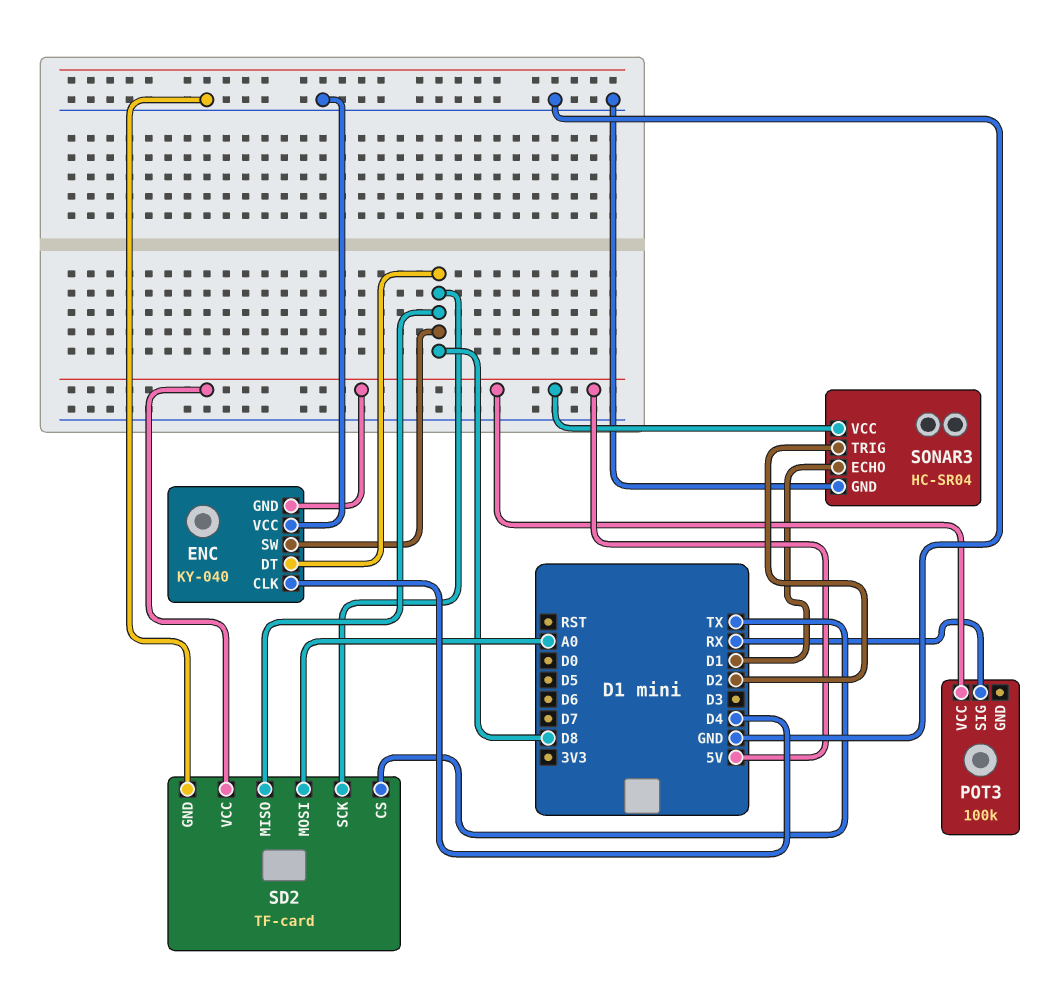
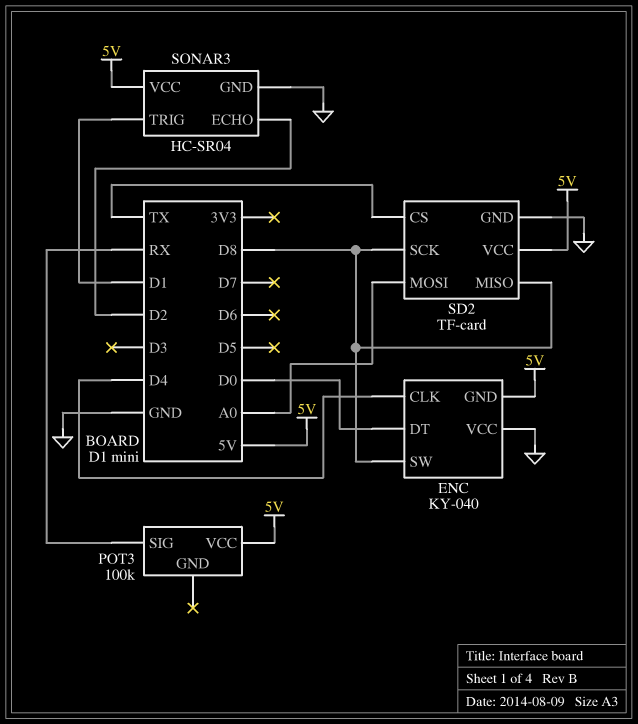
ENC pin DT: D8 -> D0
SONAR3 pin ECHO: D1 -> D2
SONAR3 pin TRIG: D2 -> D1

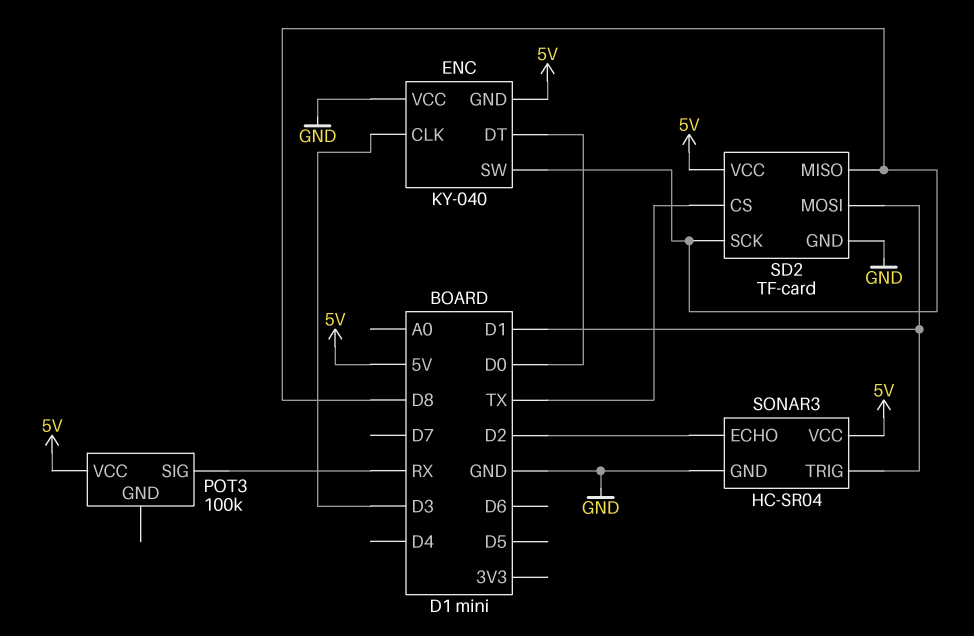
ENC pin CLK: D4 -> D3
SD2 pin MOSI: A0 -> D1

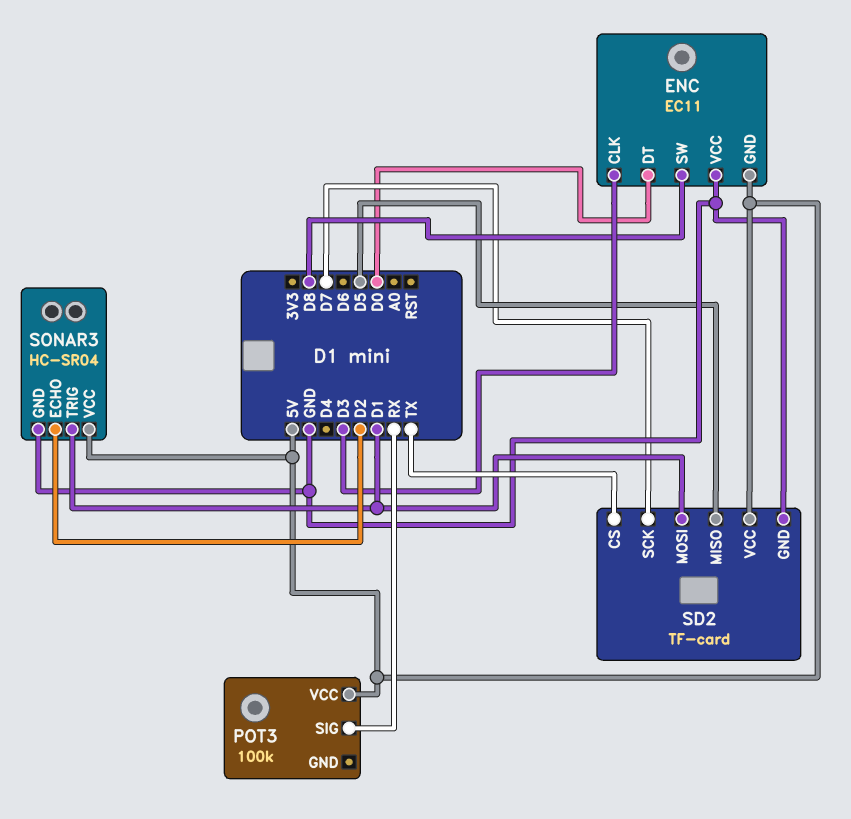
ENC: KY-040 -> EC11
SD2 pin MISO: D8 -> D5
SD2 pin SCK: D8 -> D7

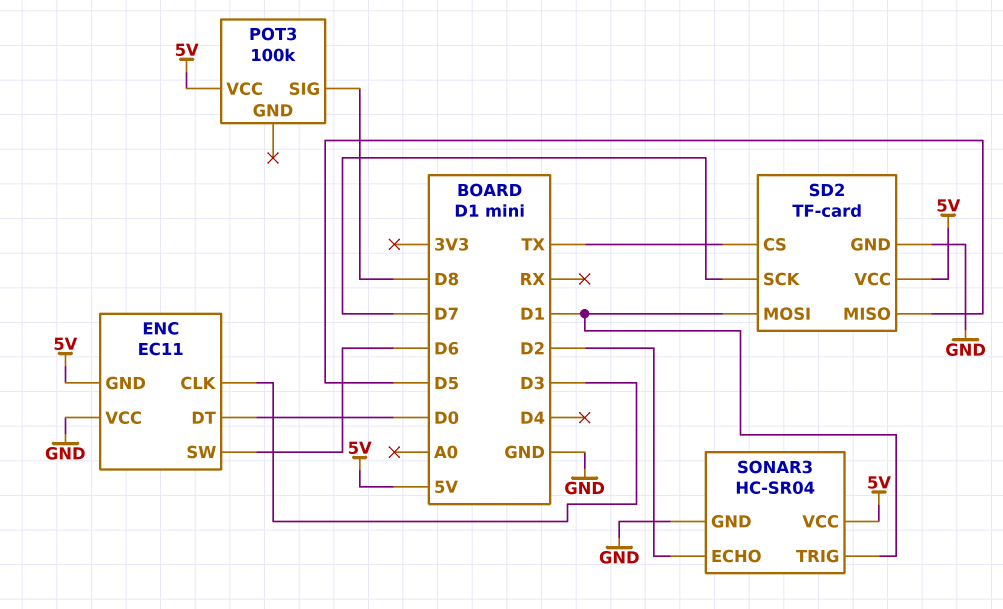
ENC pin SW: D8 -> D6
POT3 pin SIG: RX -> D8

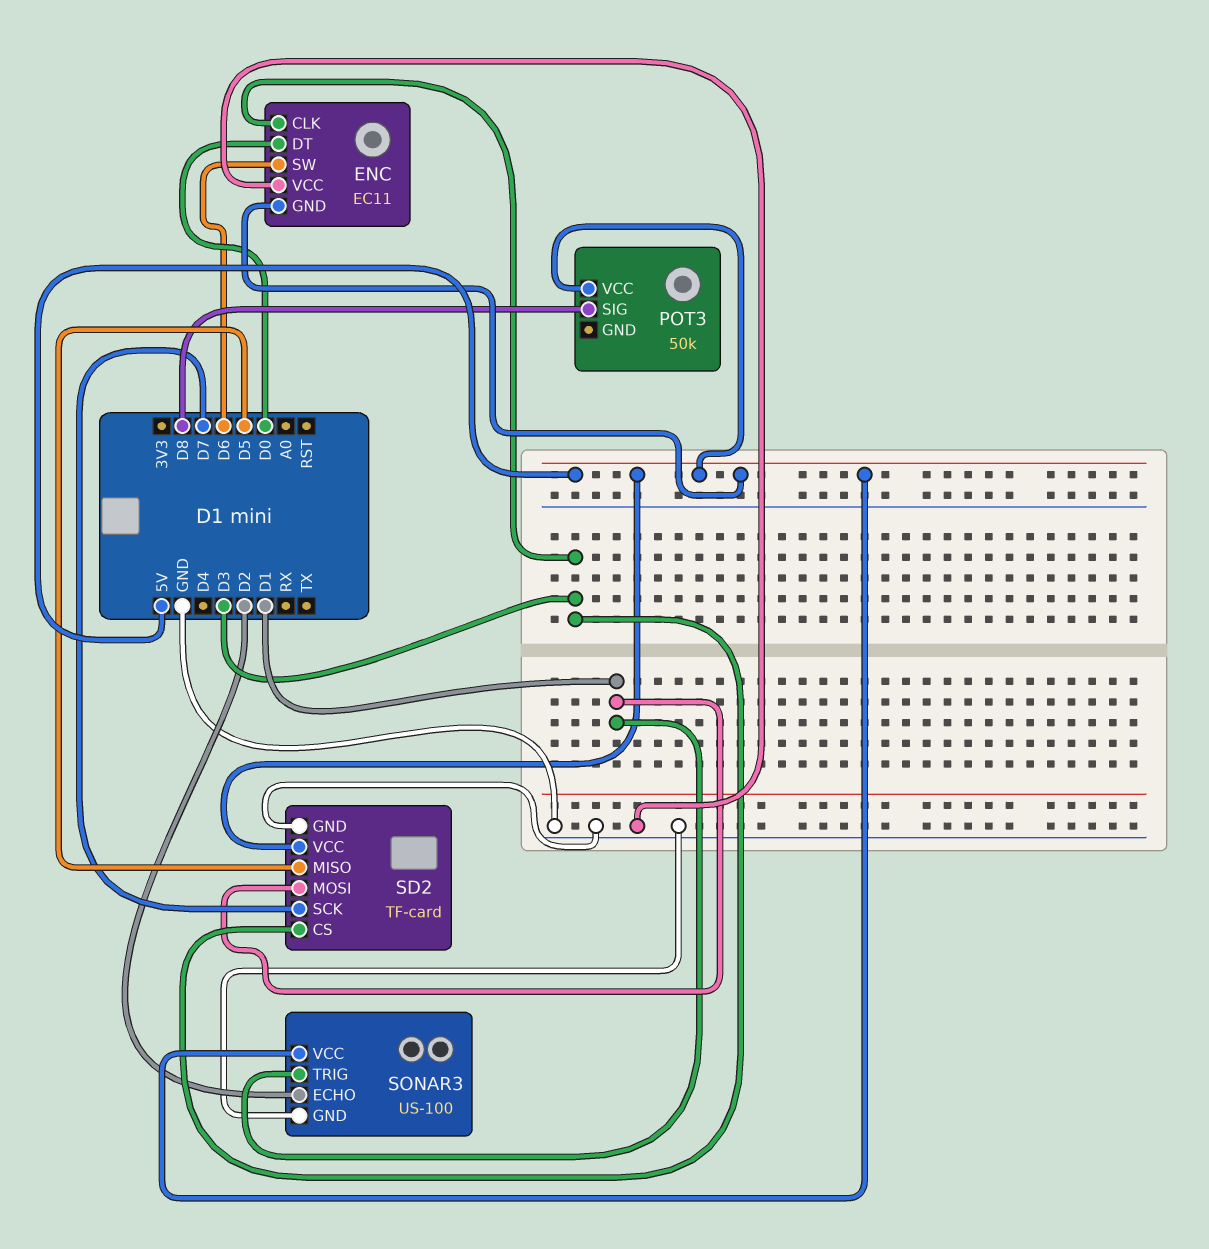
POT3: 100k -> 50k
SD2 pin CS: TX -> D3
SONAR3: HC-SR04 -> US-100

